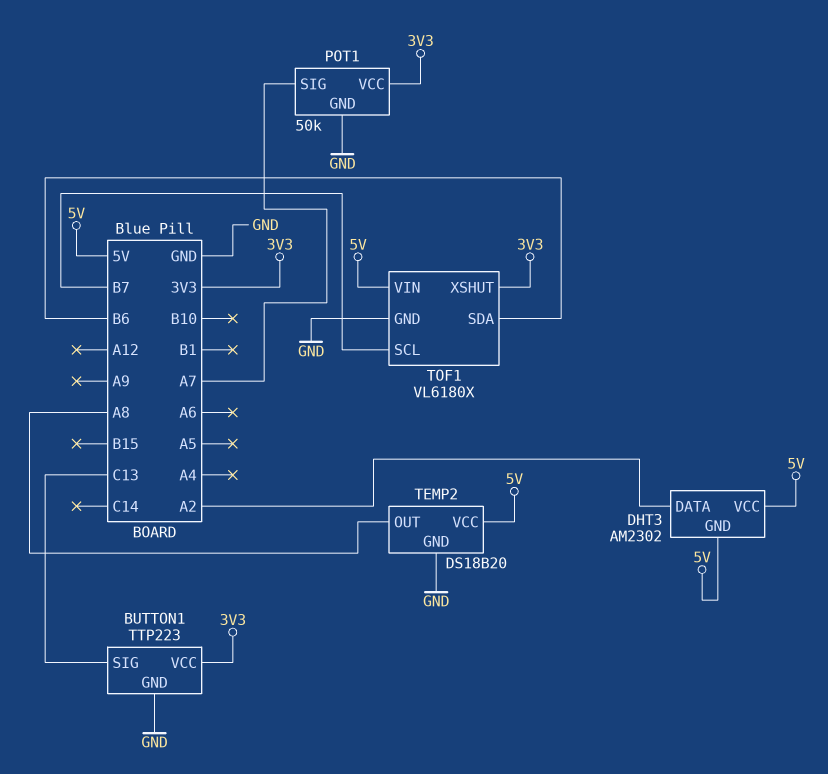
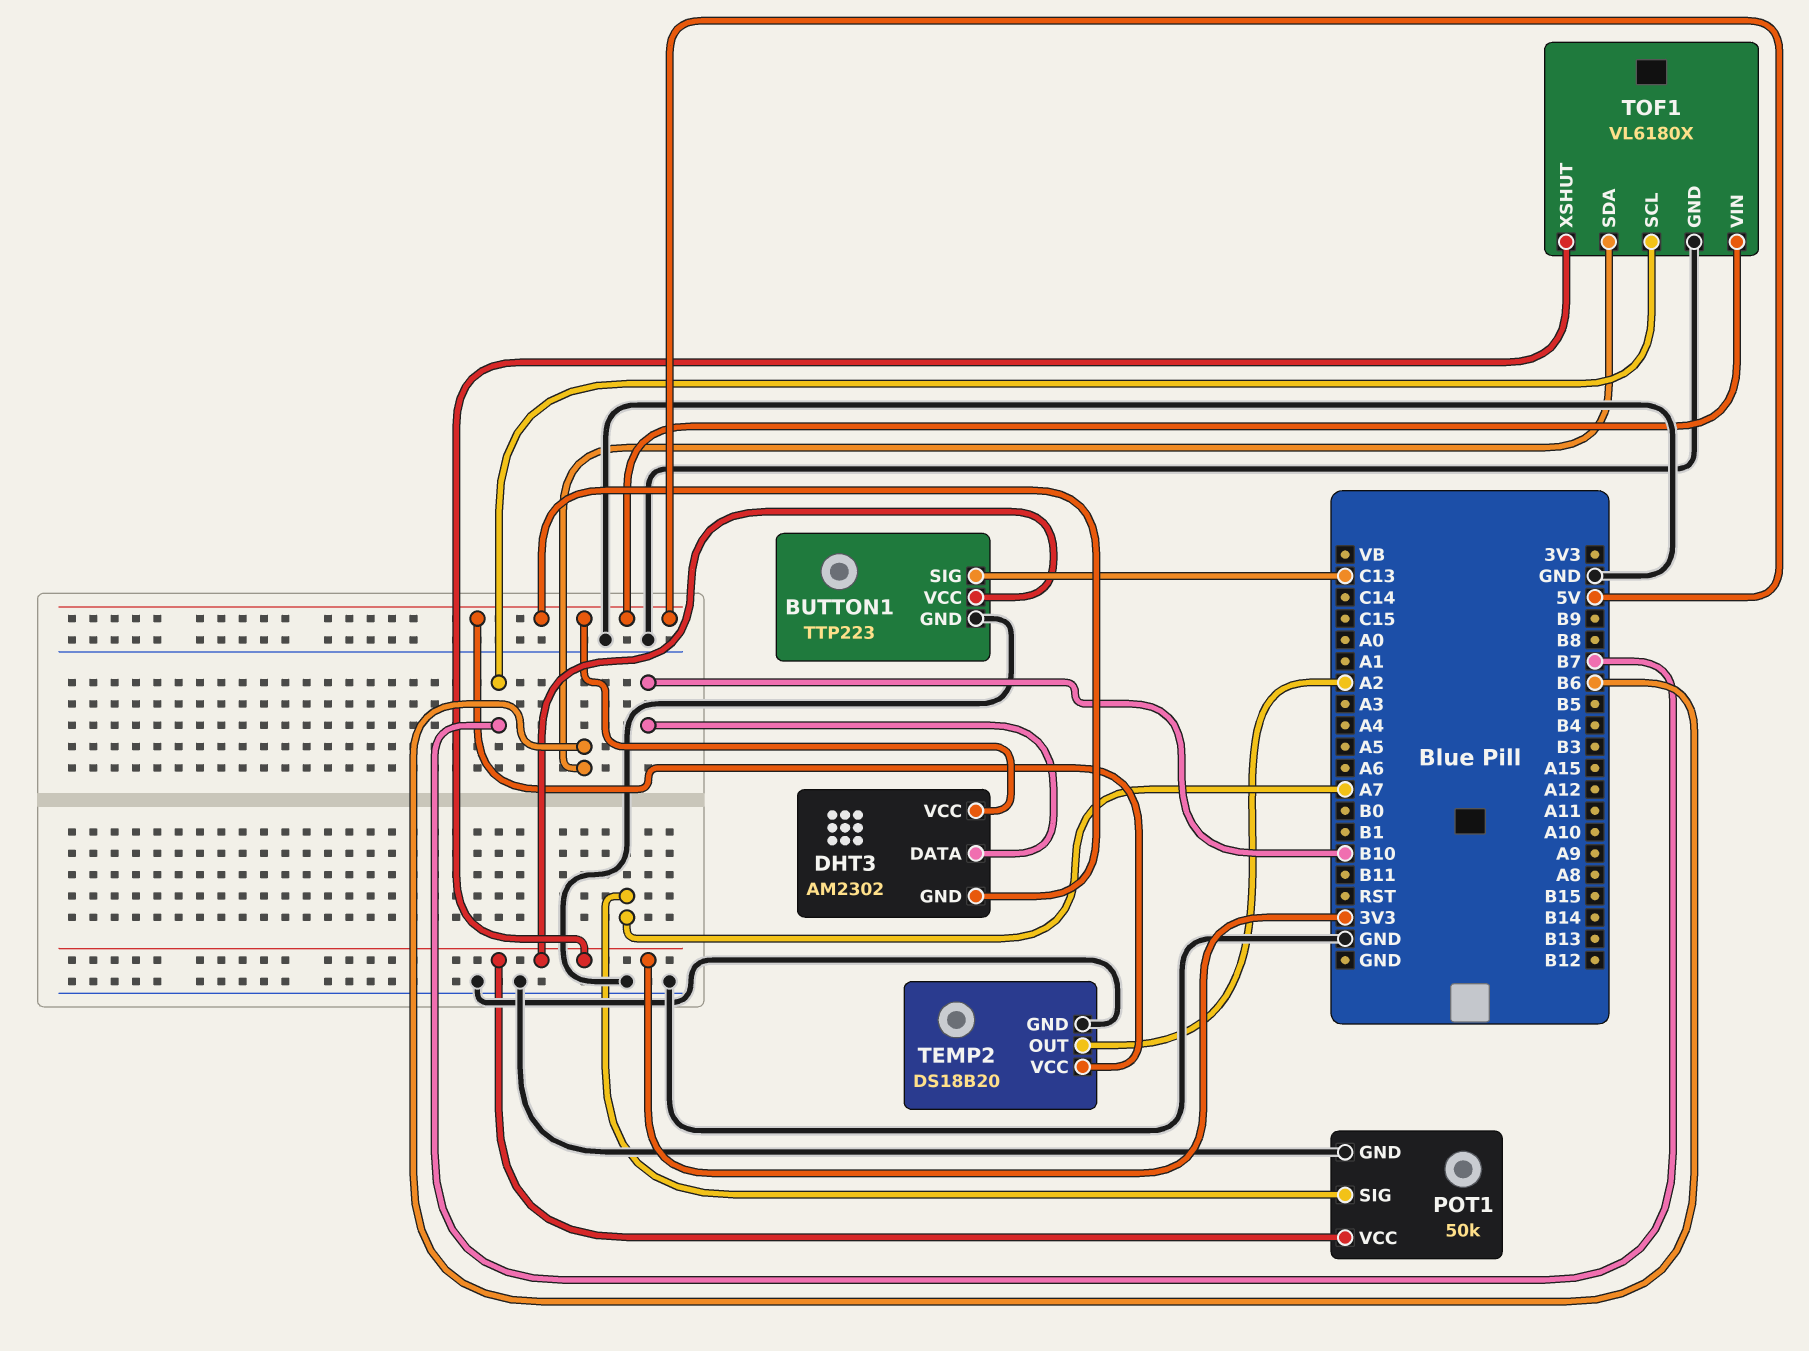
DHT3 pin DATA: A2 -> B10
TEMP2 pin OUT: A8 -> A2

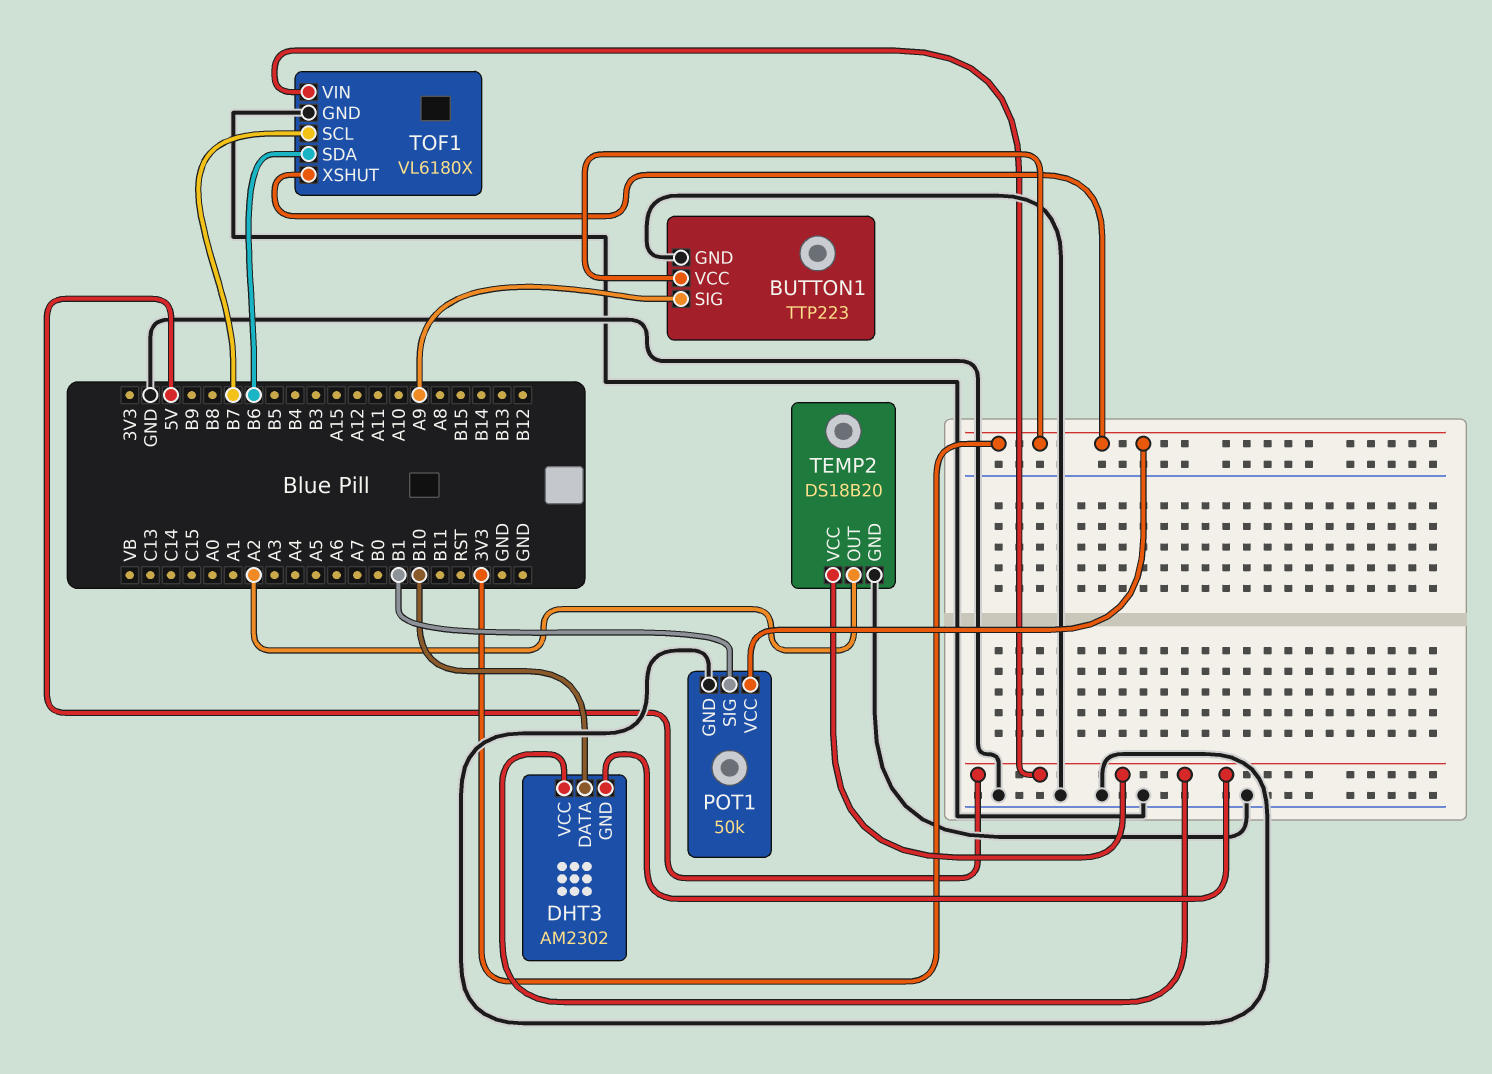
BUTTON1 pin SIG: C13 -> A9
POT1 pin SIG: A7 -> B1

